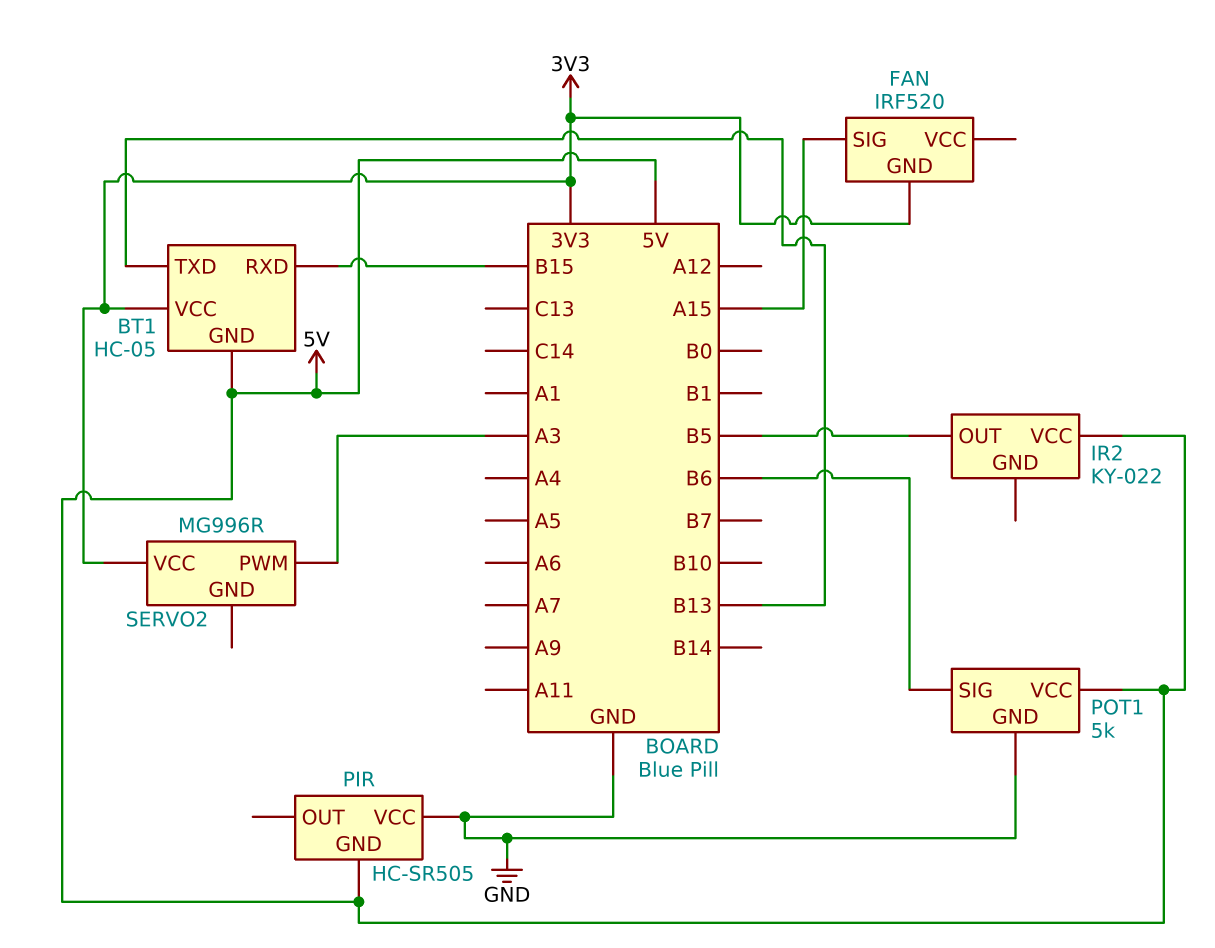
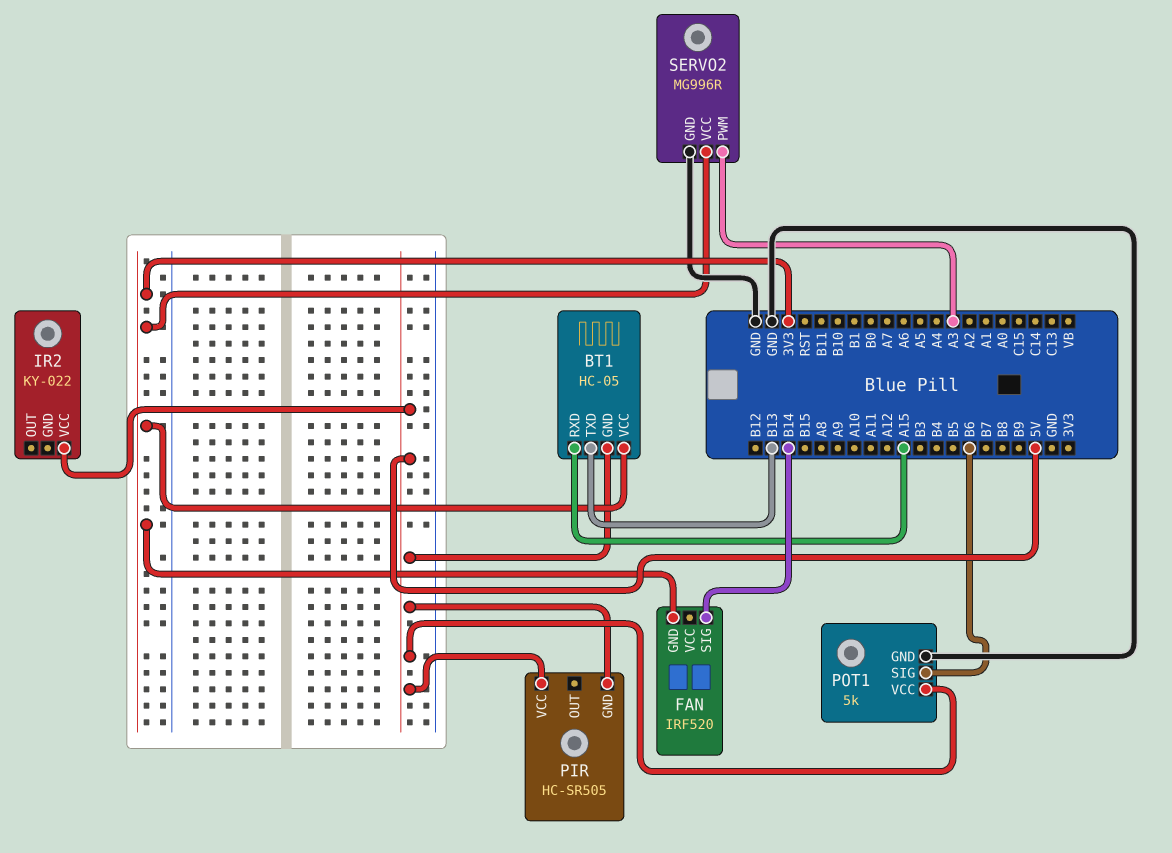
BT1 pin RXD: B15 -> A15
FAN pin SIG: A15 -> B14
IR2 pin OUT: B5 -> none
PIR pin VCC: GND -> 5V
SERVO2 pin GND: none -> GND

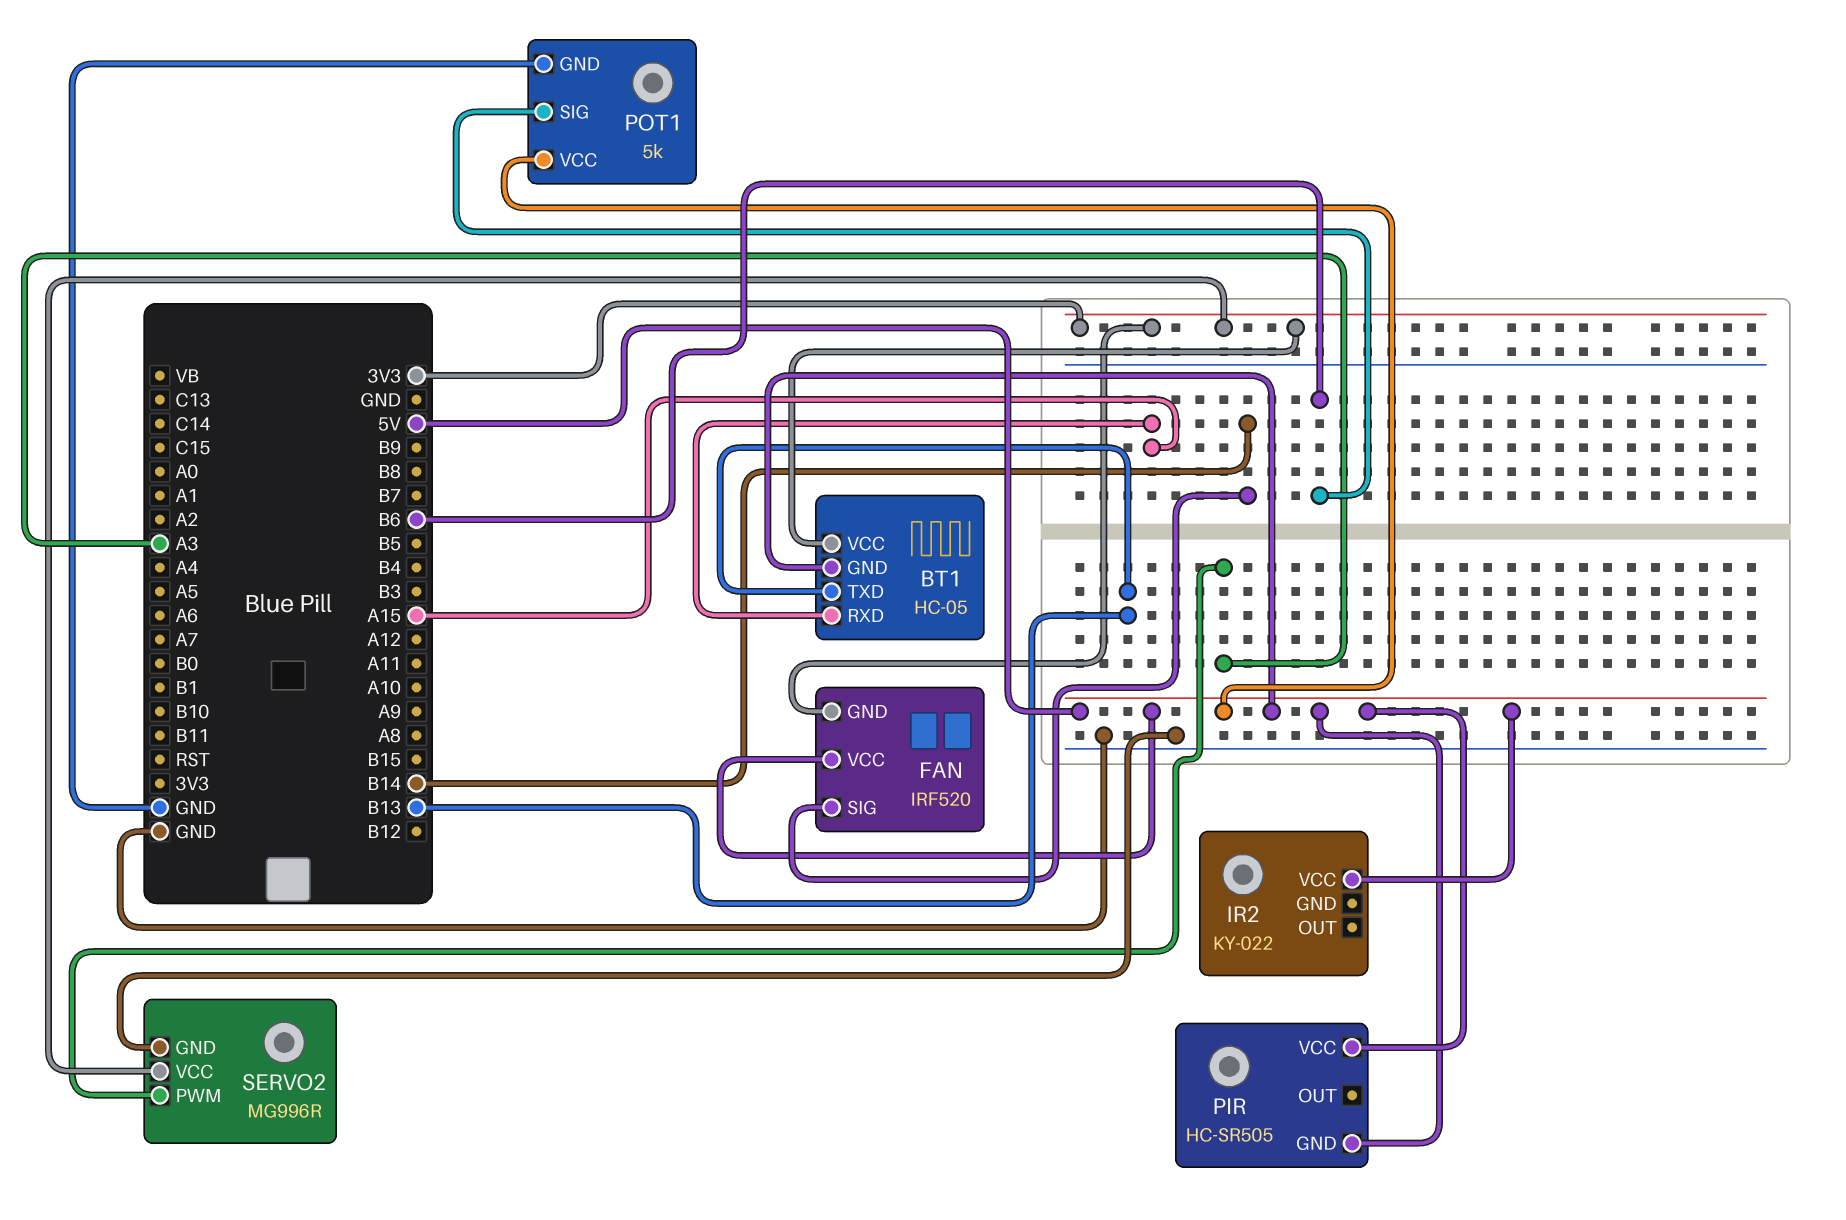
FAN pin VCC: none -> 5V

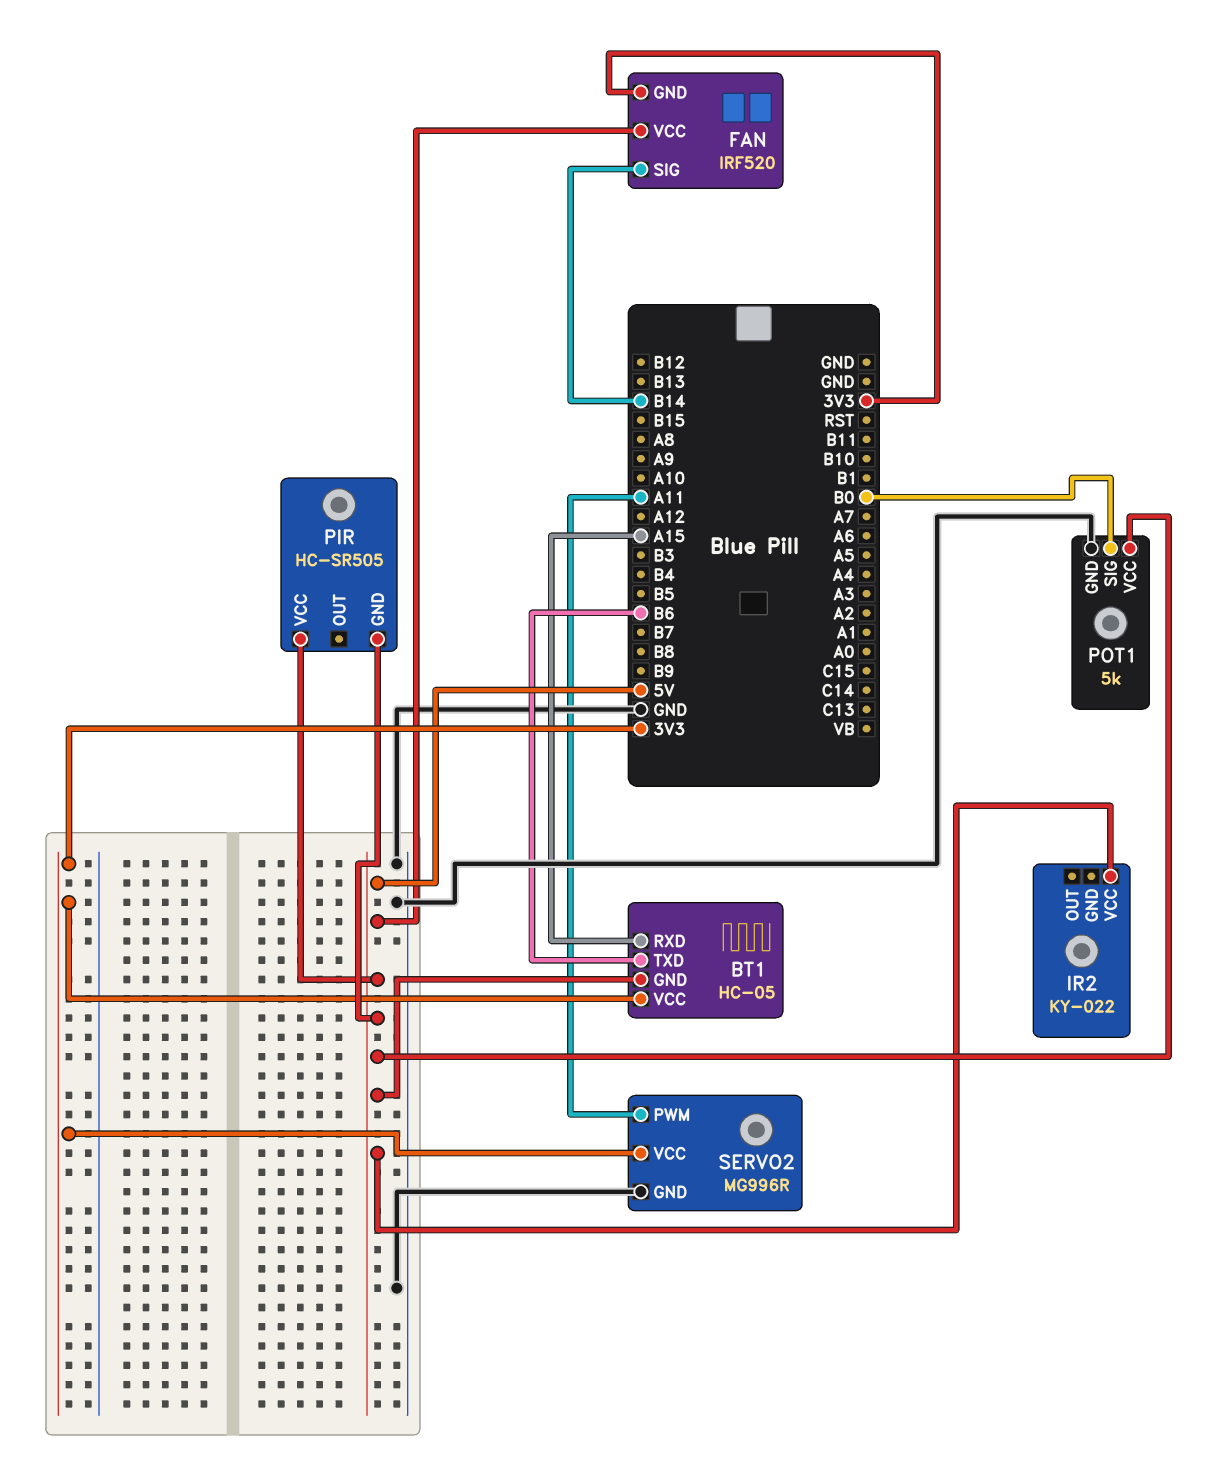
BT1 pin TXD: B13 -> B6
POT1 pin SIG: B6 -> B0
SERVO2 pin PWM: A3 -> A11

